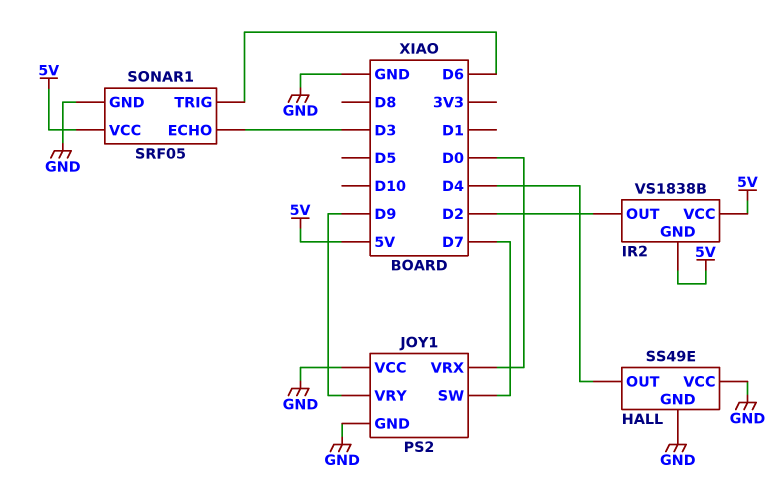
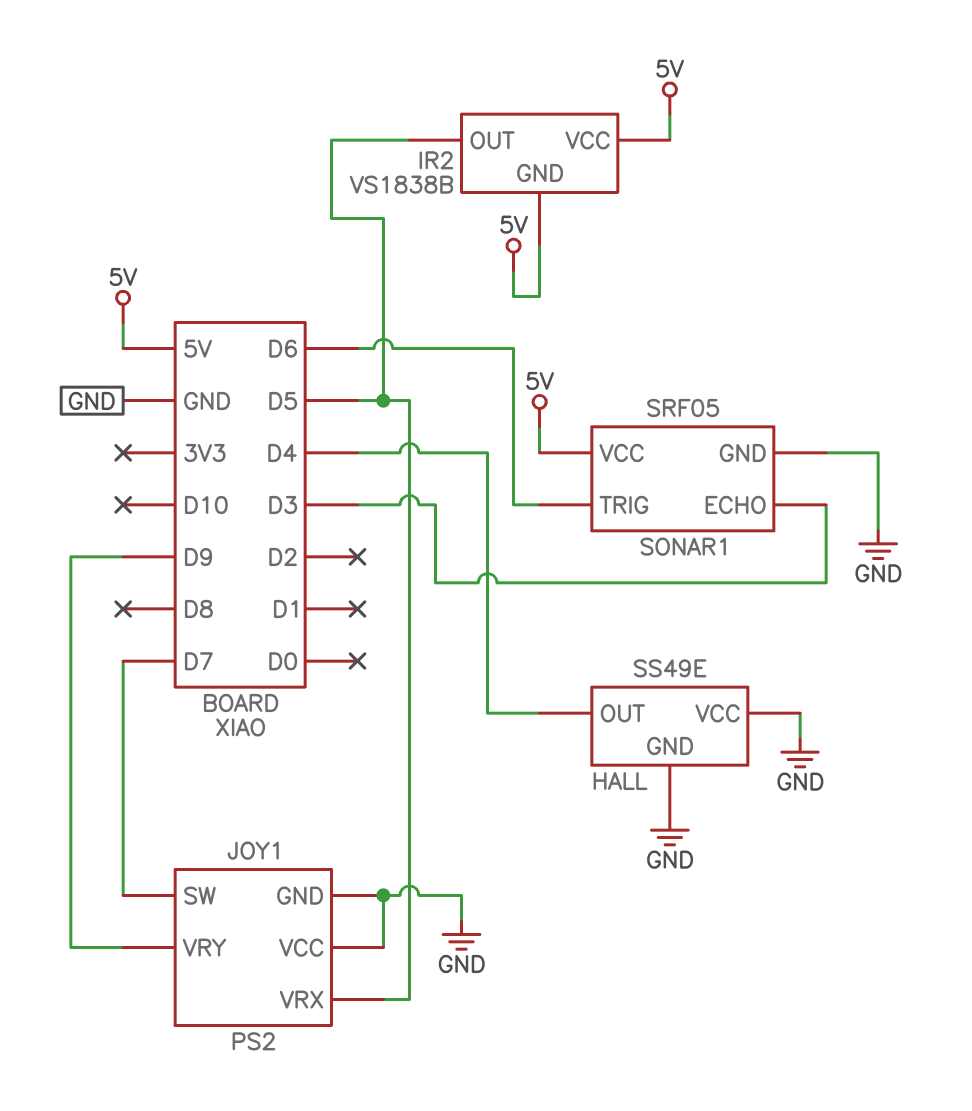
IR2 pin OUT: D2 -> D5
JOY1 pin VRX: D0 -> D5

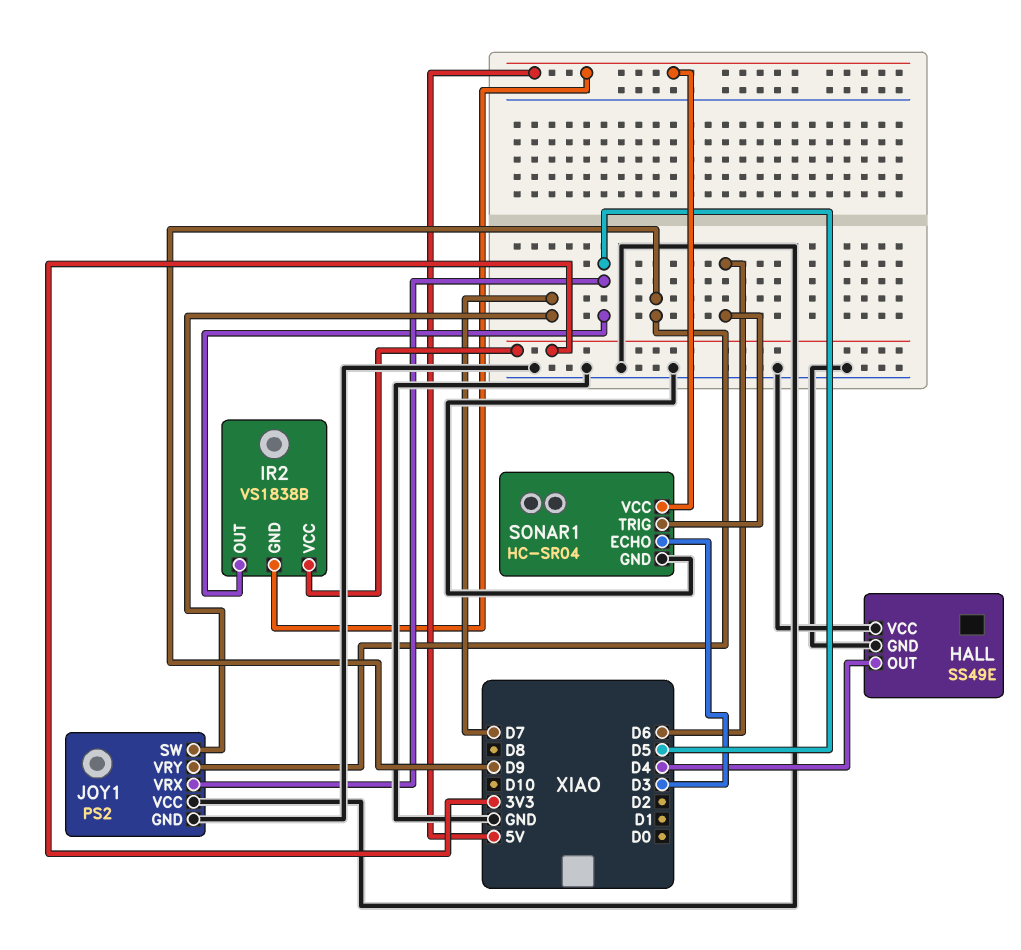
IR2 pin VCC: 5V -> 3V3
SONAR1: SRF05 -> HC-SR04

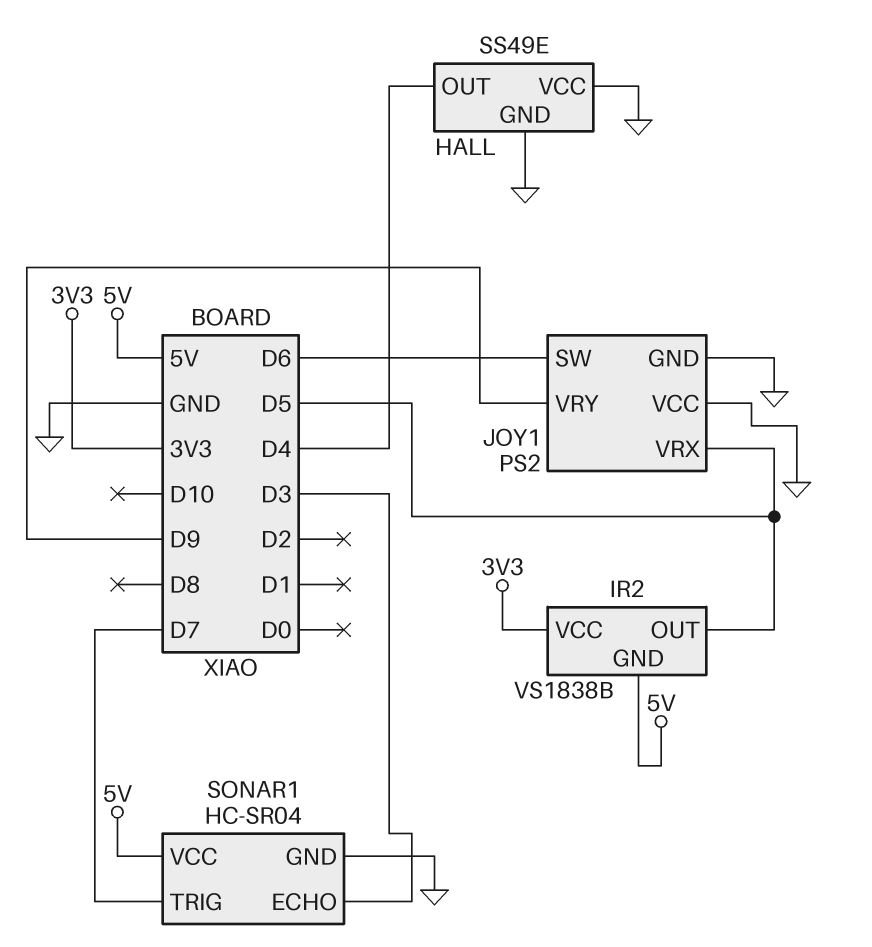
JOY1 pin SW: D7 -> D6
SONAR1 pin TRIG: D6 -> D7

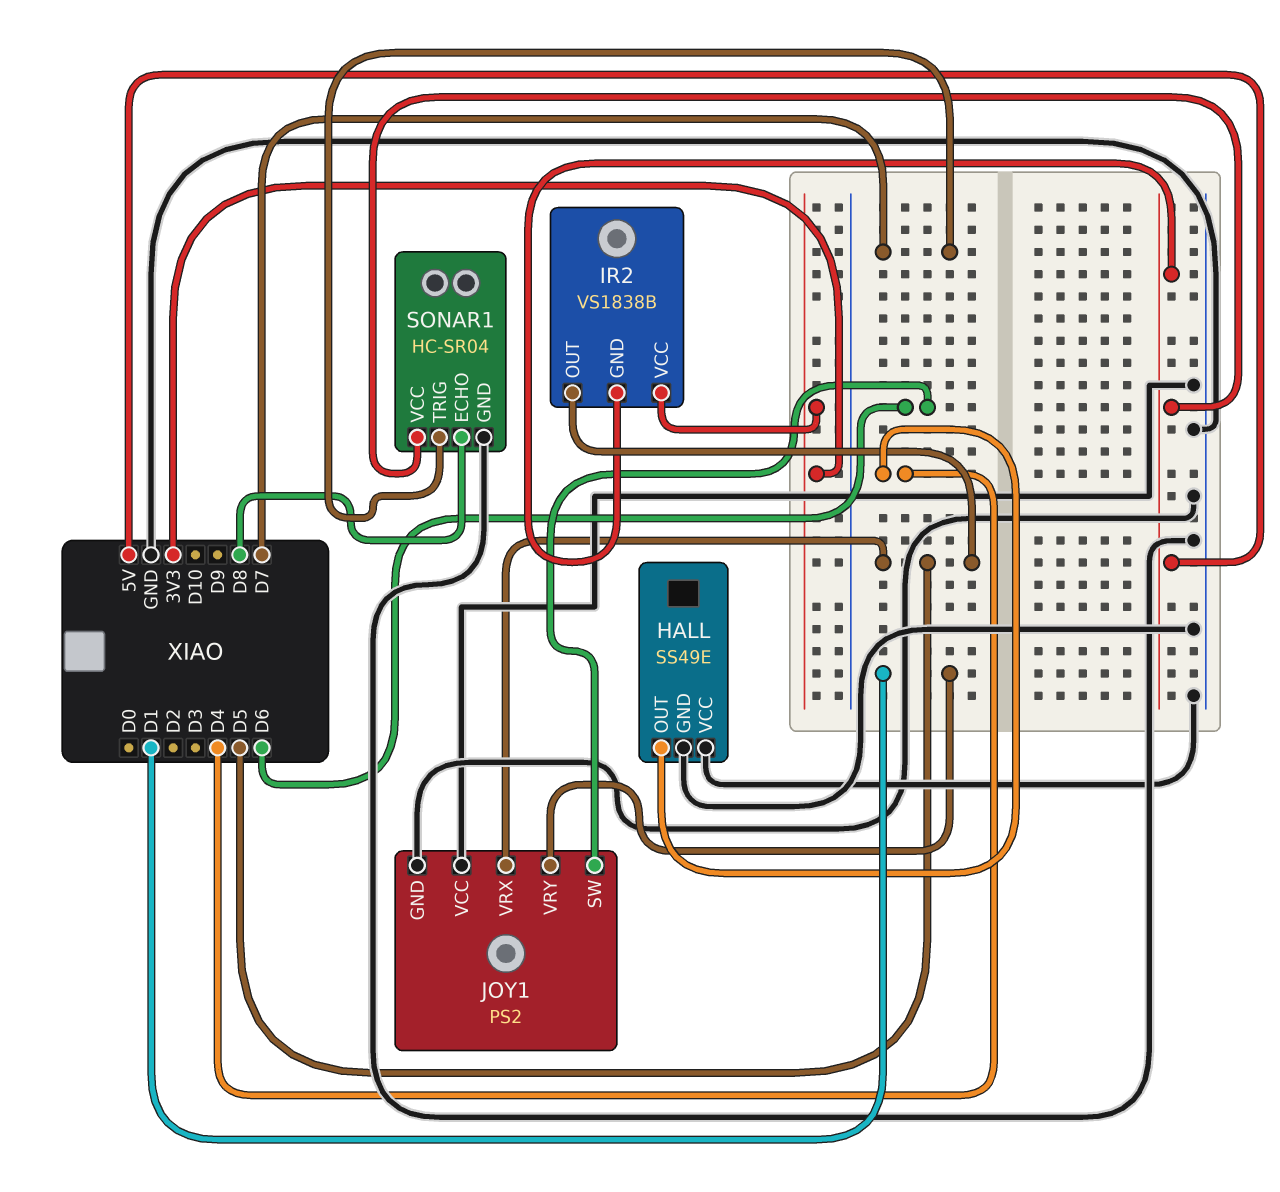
JOY1 pin VRY: D9 -> D1
SONAR1 pin ECHO: D3 -> D8

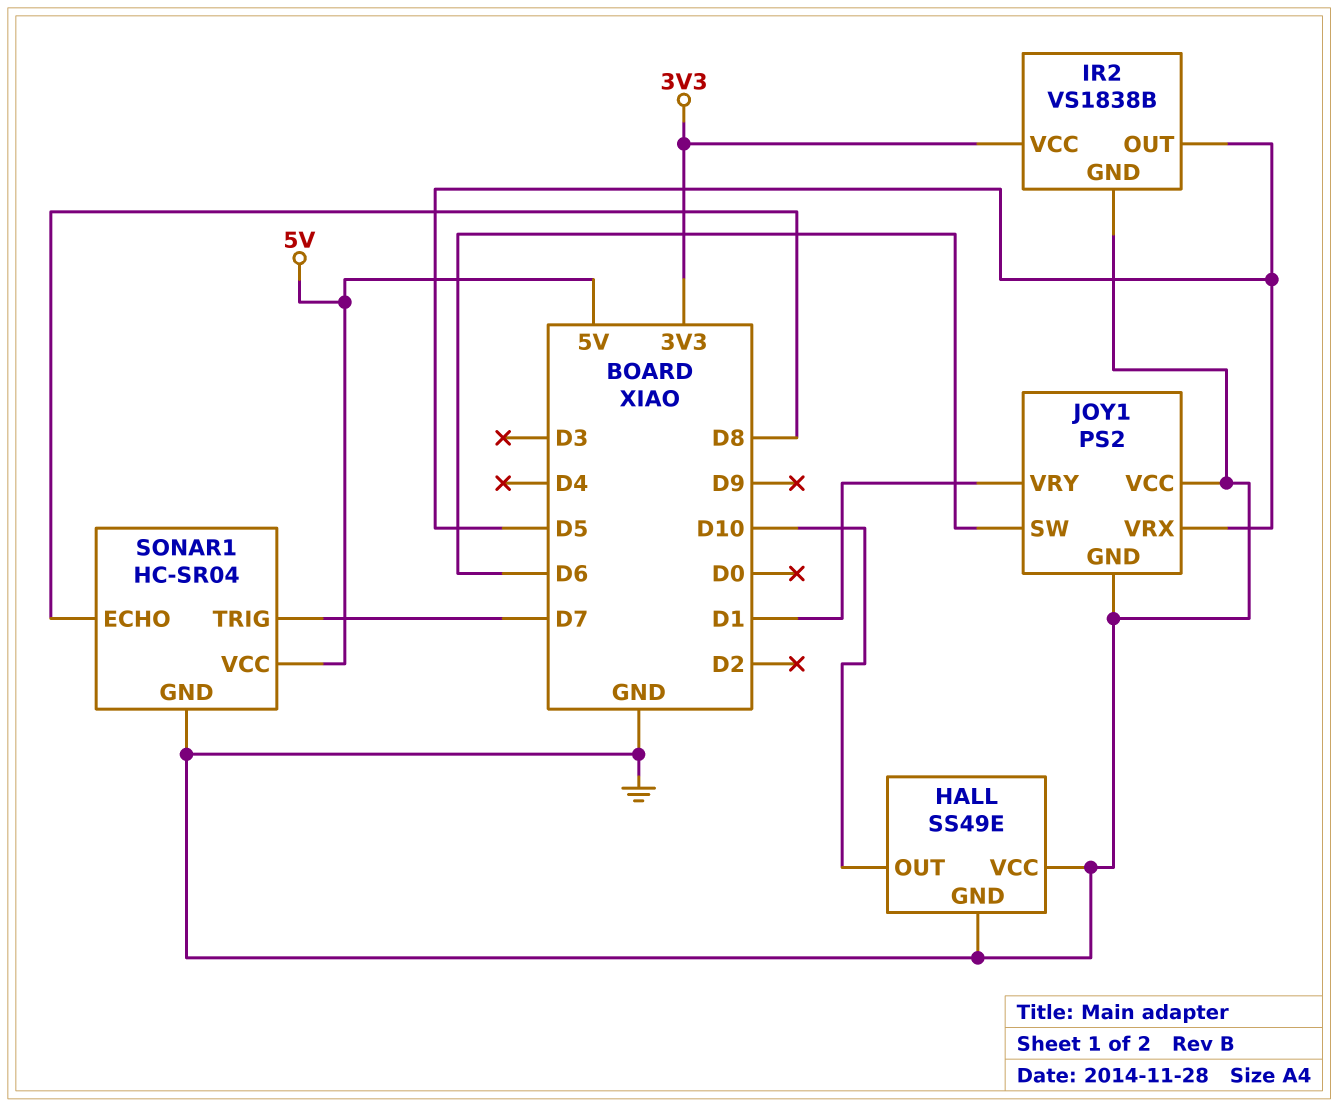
HALL pin OUT: D4 -> D10
IR2 pin GND: 5V -> GND

